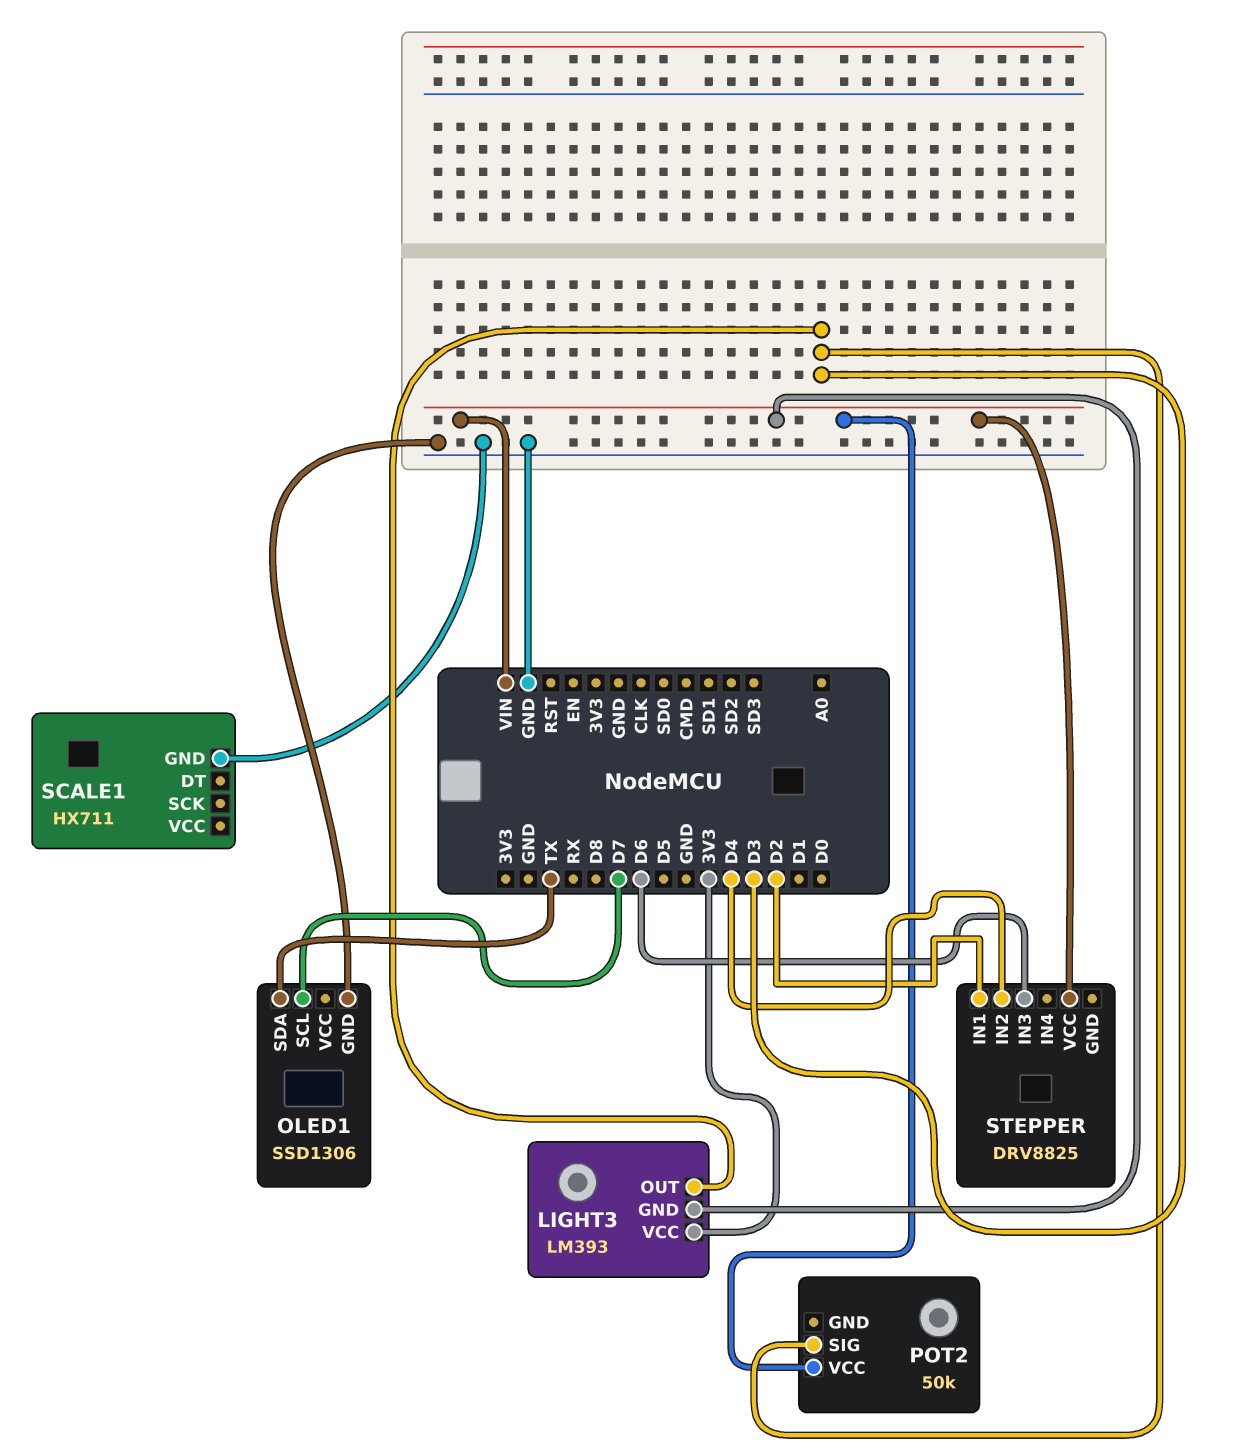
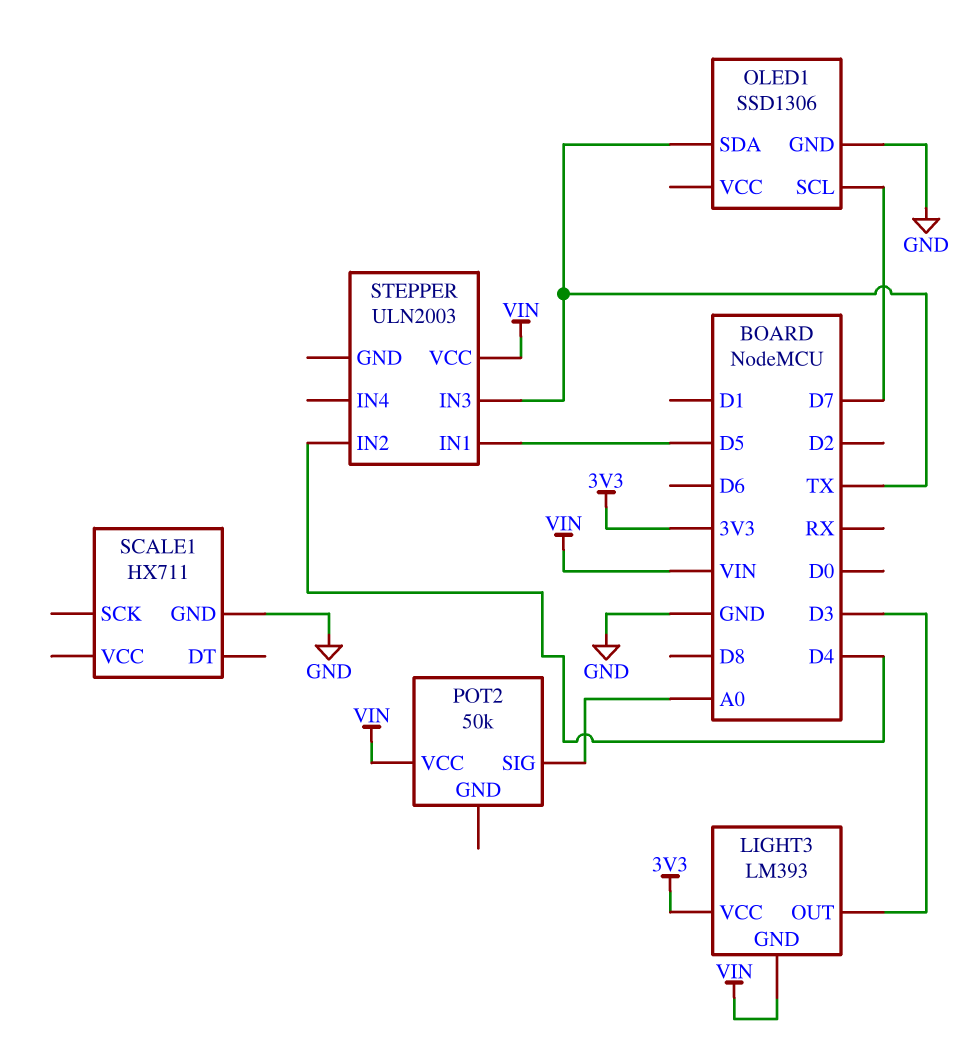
POT2 pin SIG: D3 -> A0
STEPPER: DRV8825 -> ULN2003
STEPPER pin IN1: D2 -> D5
STEPPER pin IN3: D6 -> TX

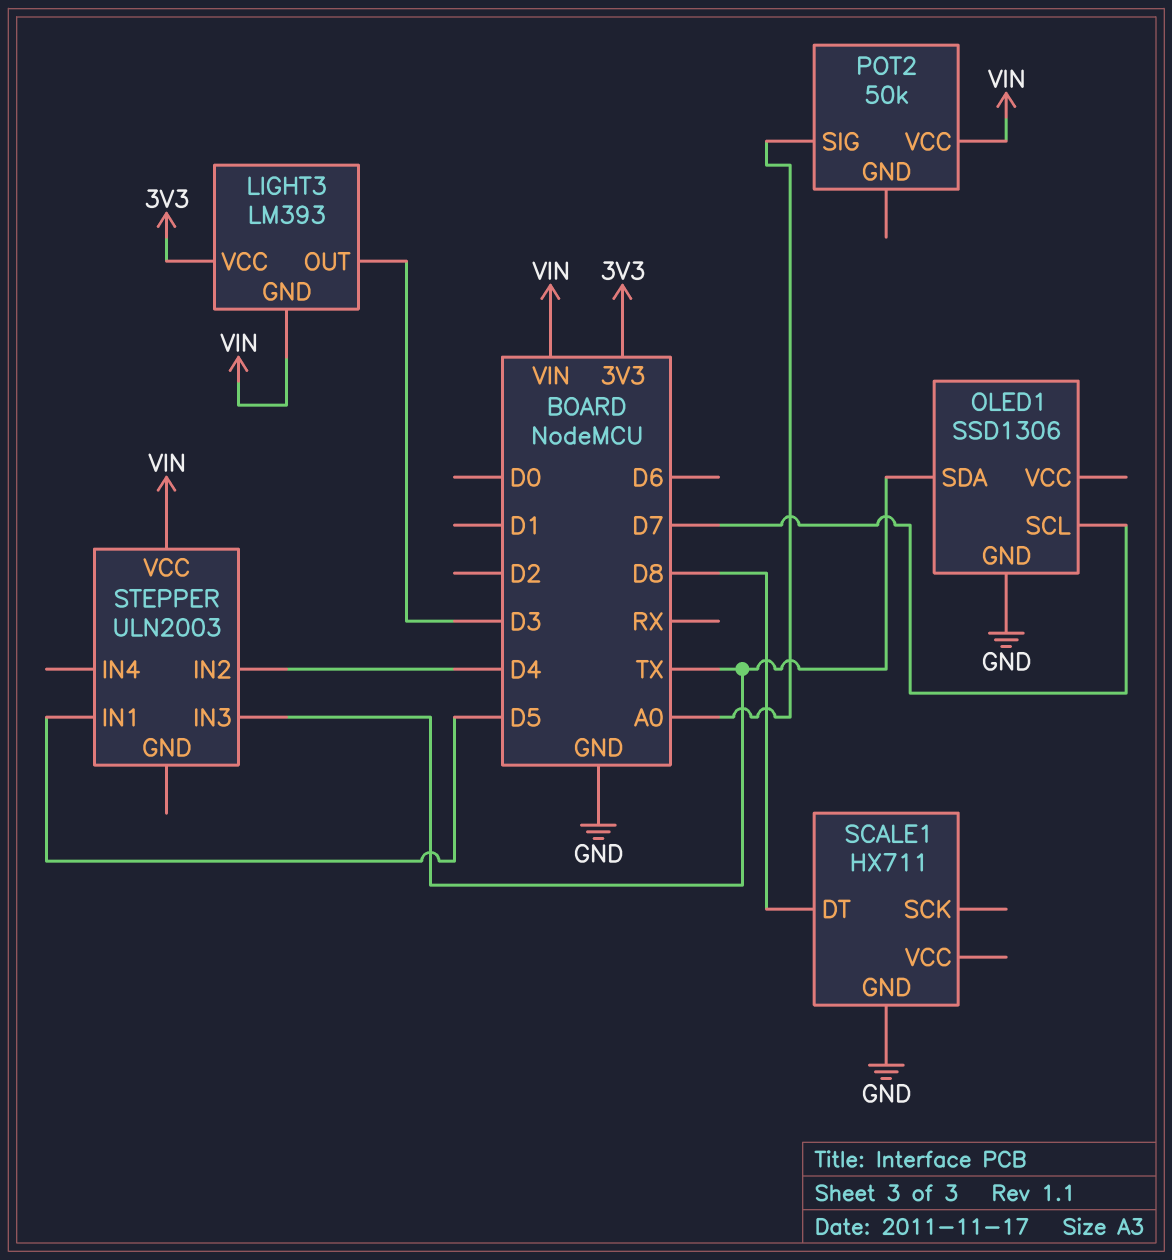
SCALE1 pin DT: none -> D8

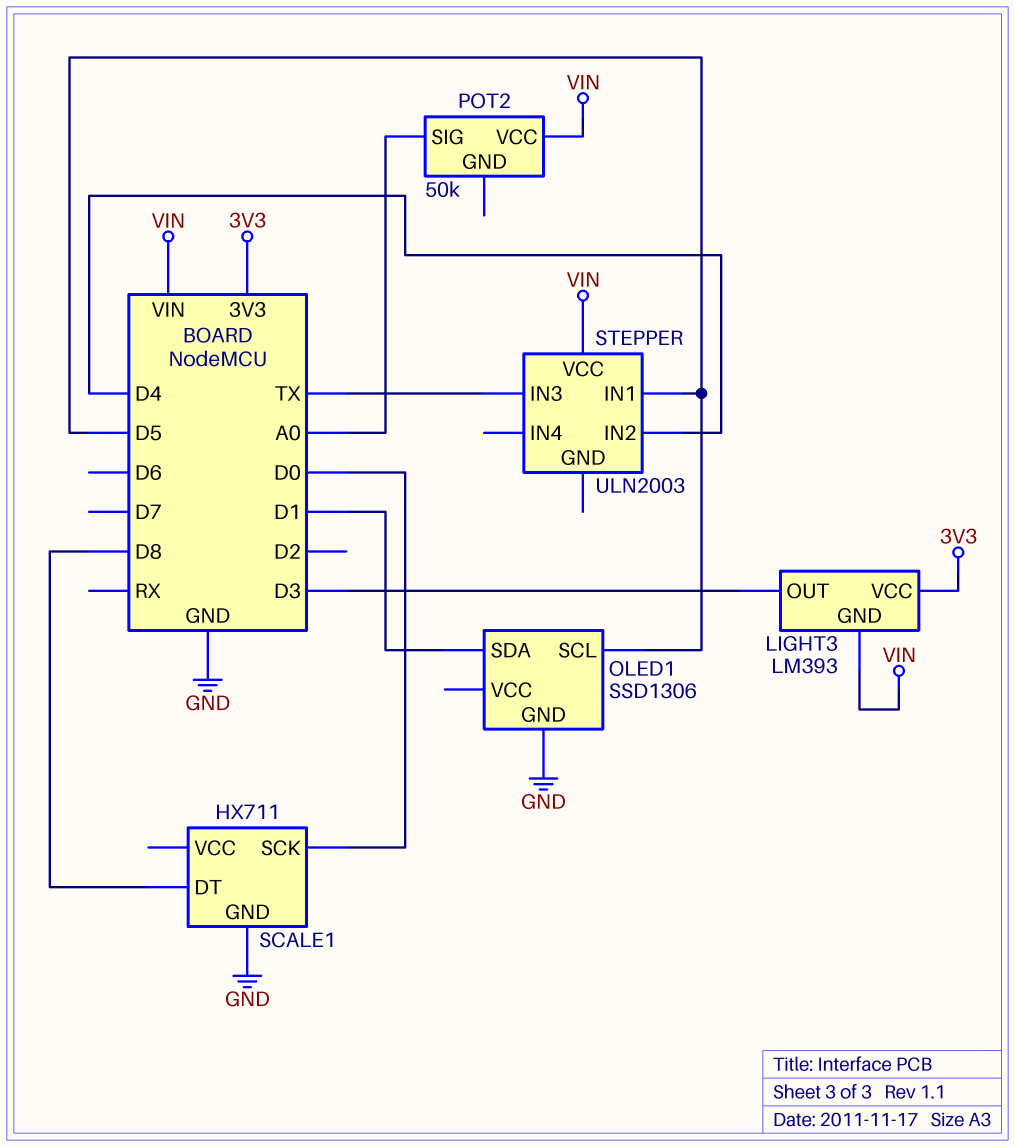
OLED1 pin SCL: D7 -> D5
OLED1 pin SDA: TX -> D1
SCALE1 pin SCK: none -> D0

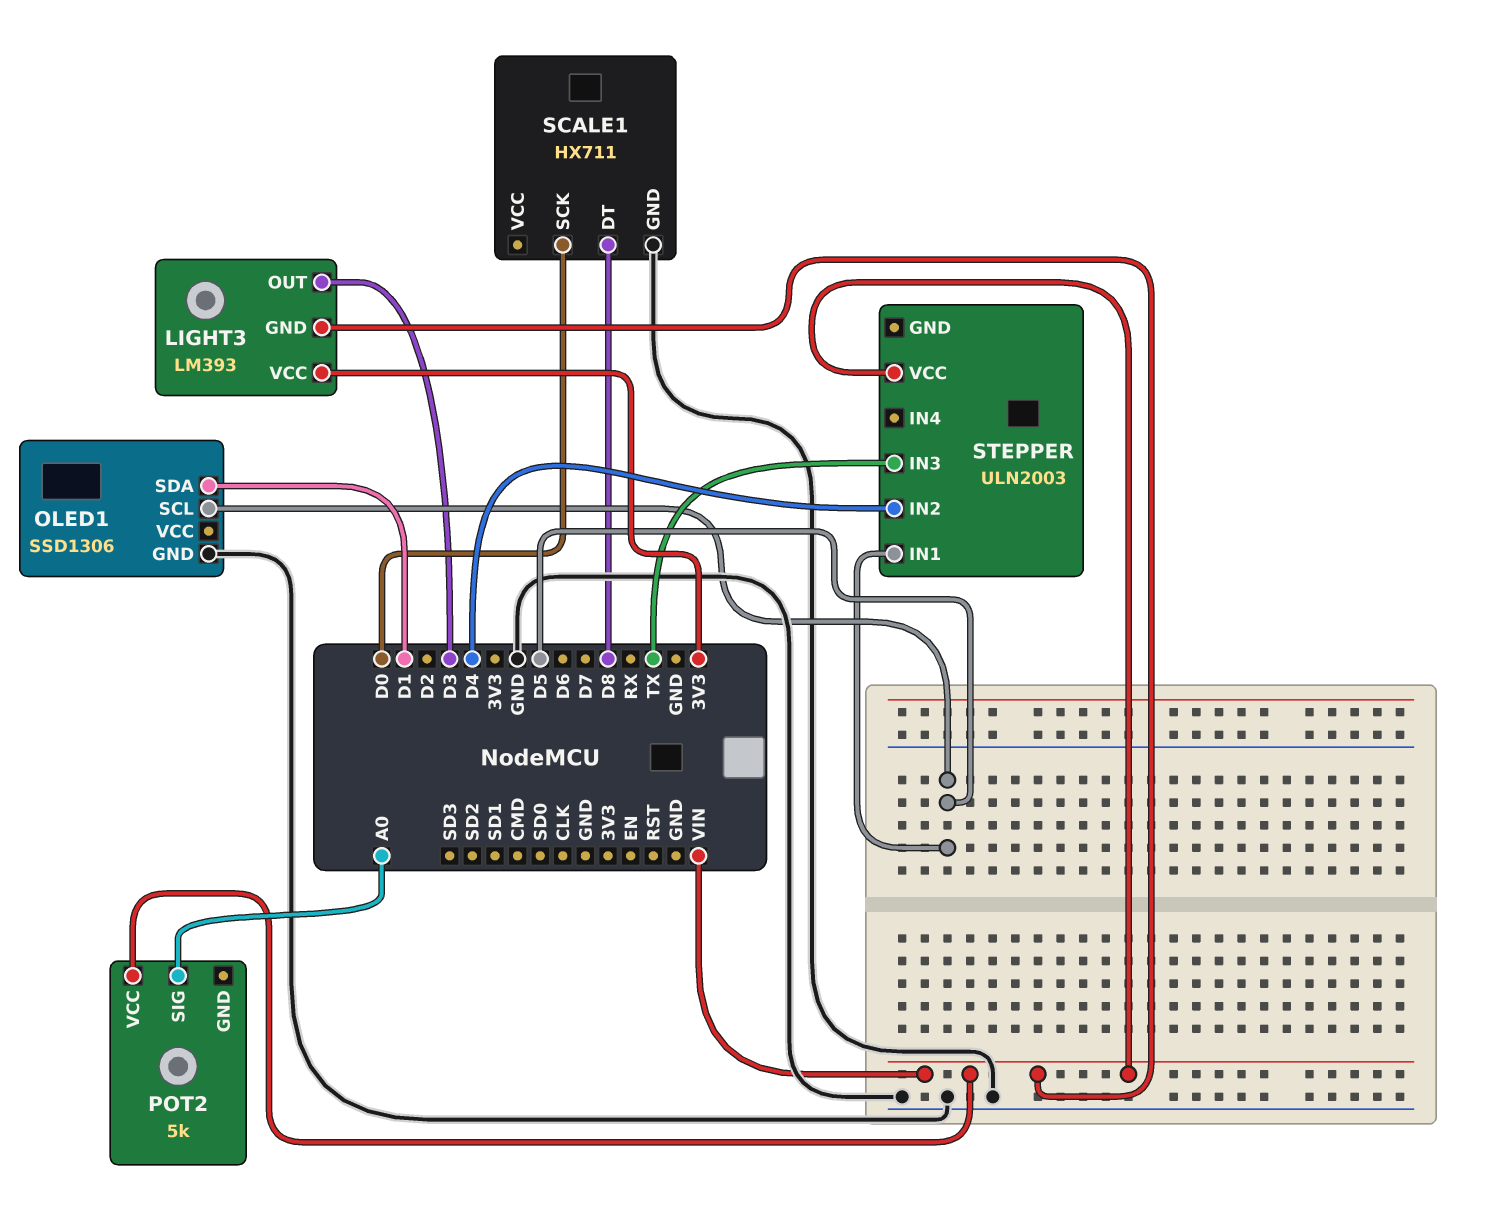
POT2: 50k -> 5k

